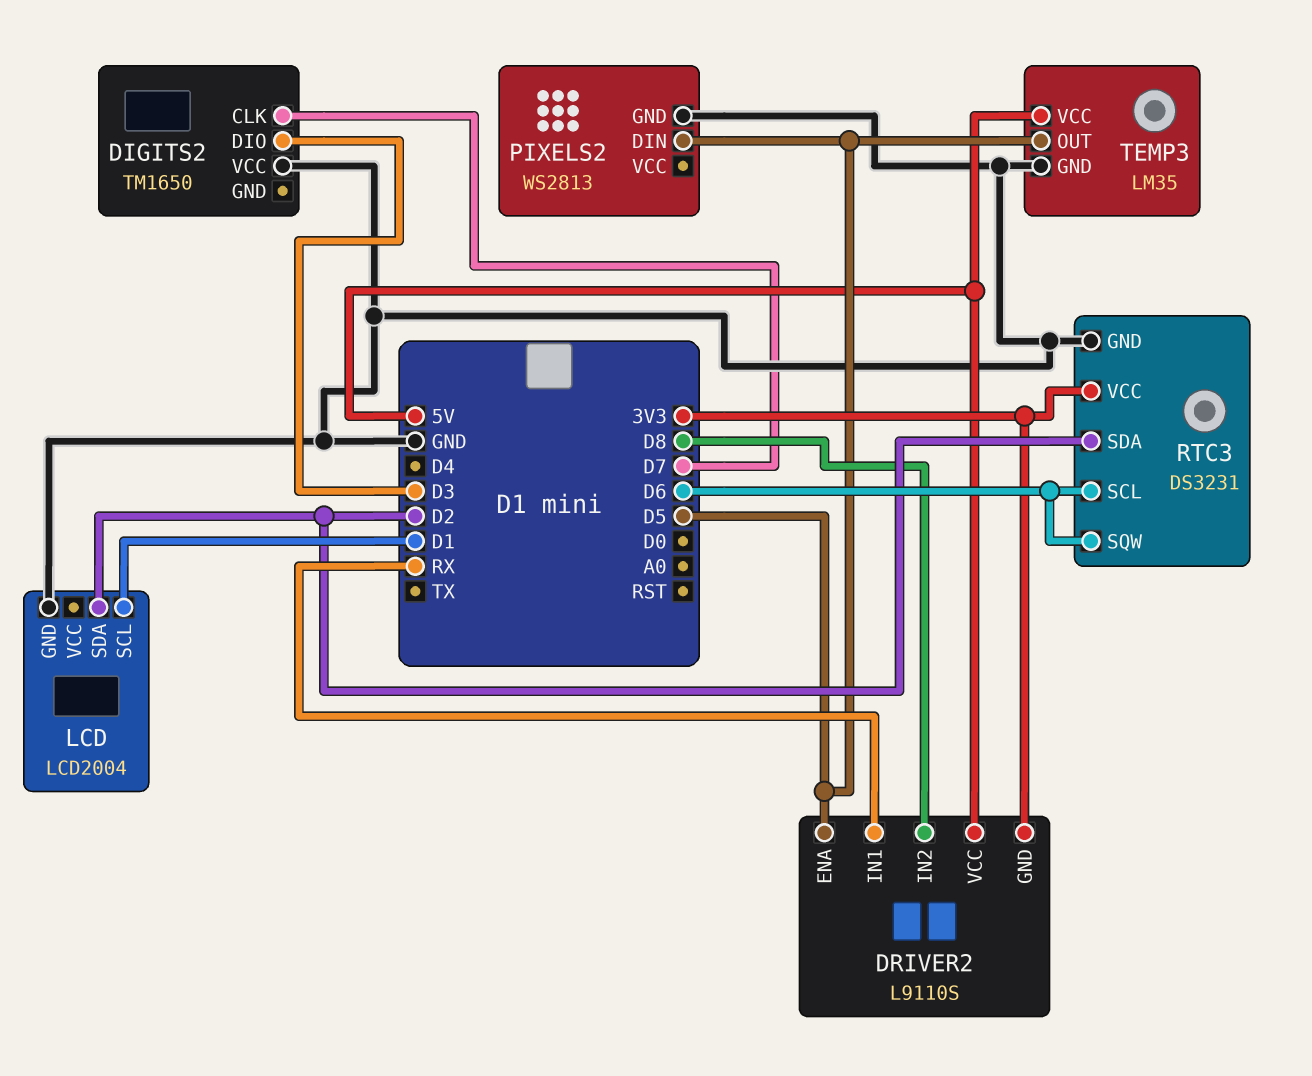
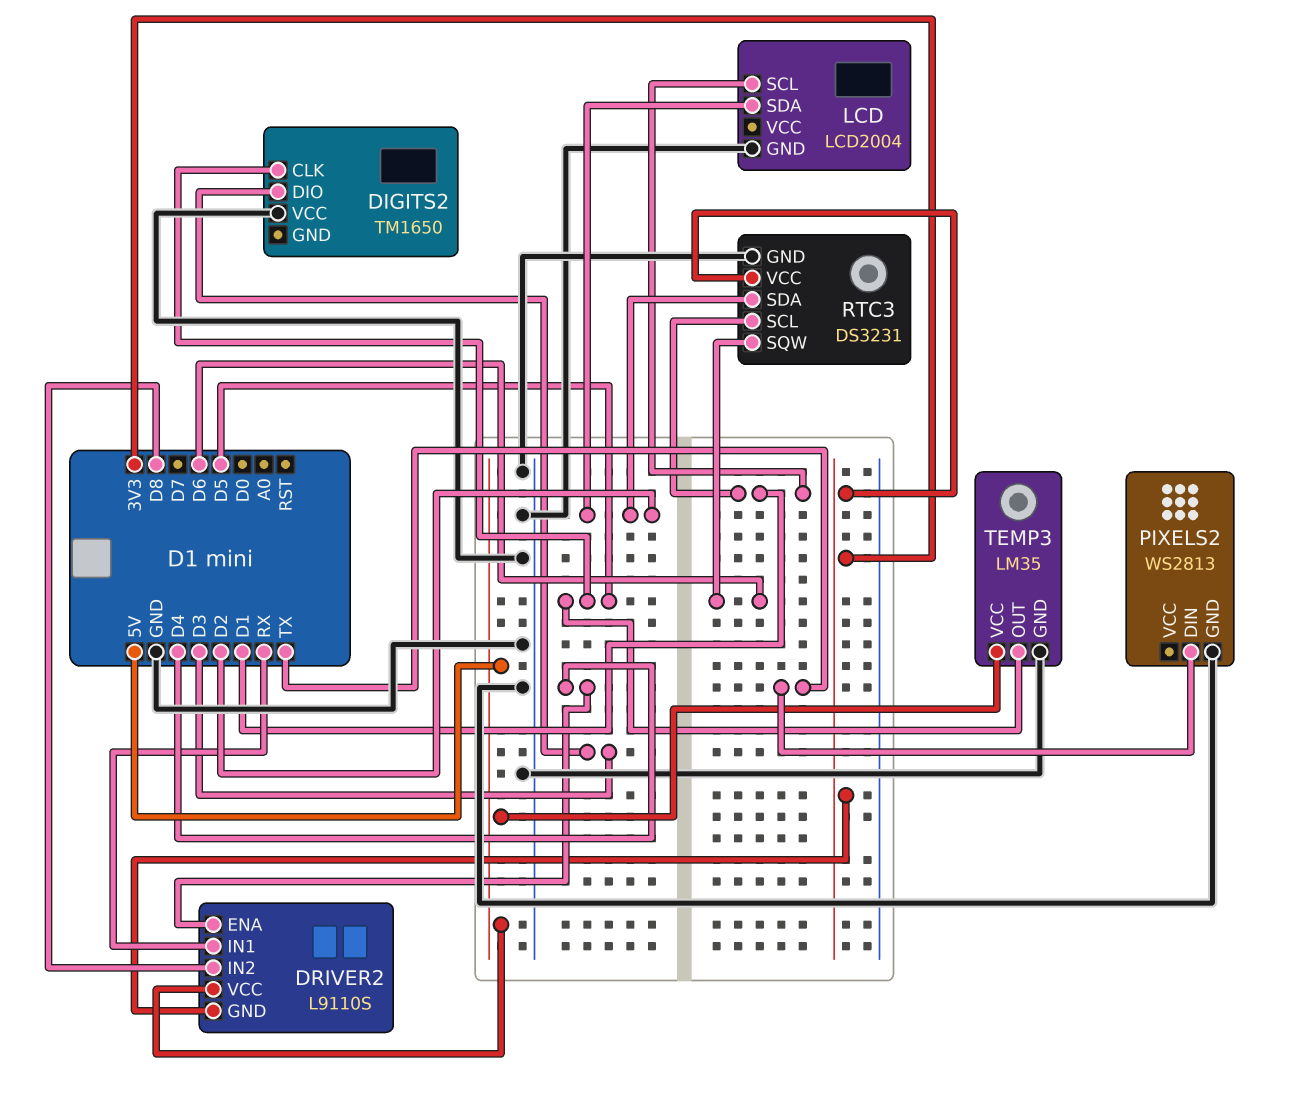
DIGITS2 pin CLK: D7 -> D5
DRIVER2 pin ENA: D5 -> D4
PIXELS2 pin DIN: D5 -> TX
RTC3 pin SCL: D6 -> D1

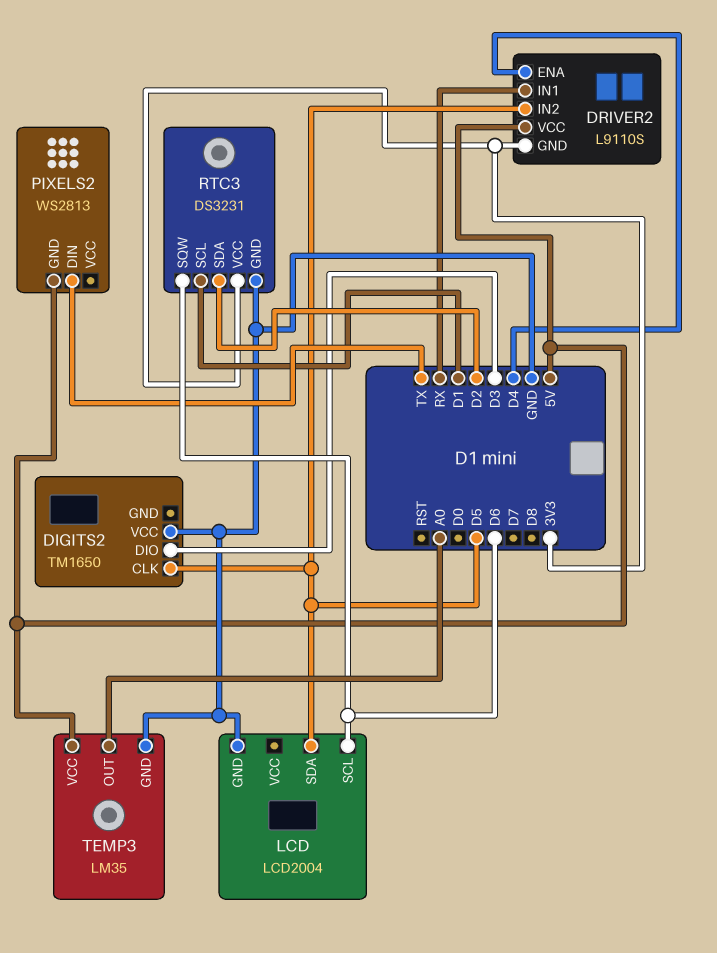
DRIVER2 pin IN2: D8 -> D5
LCD pin SCL: D1 -> D6
LCD pin SDA: D2 -> D5
PIXELS2 pin GND: GND -> 5V
TEMP3 pin OUT: D5 -> A0

